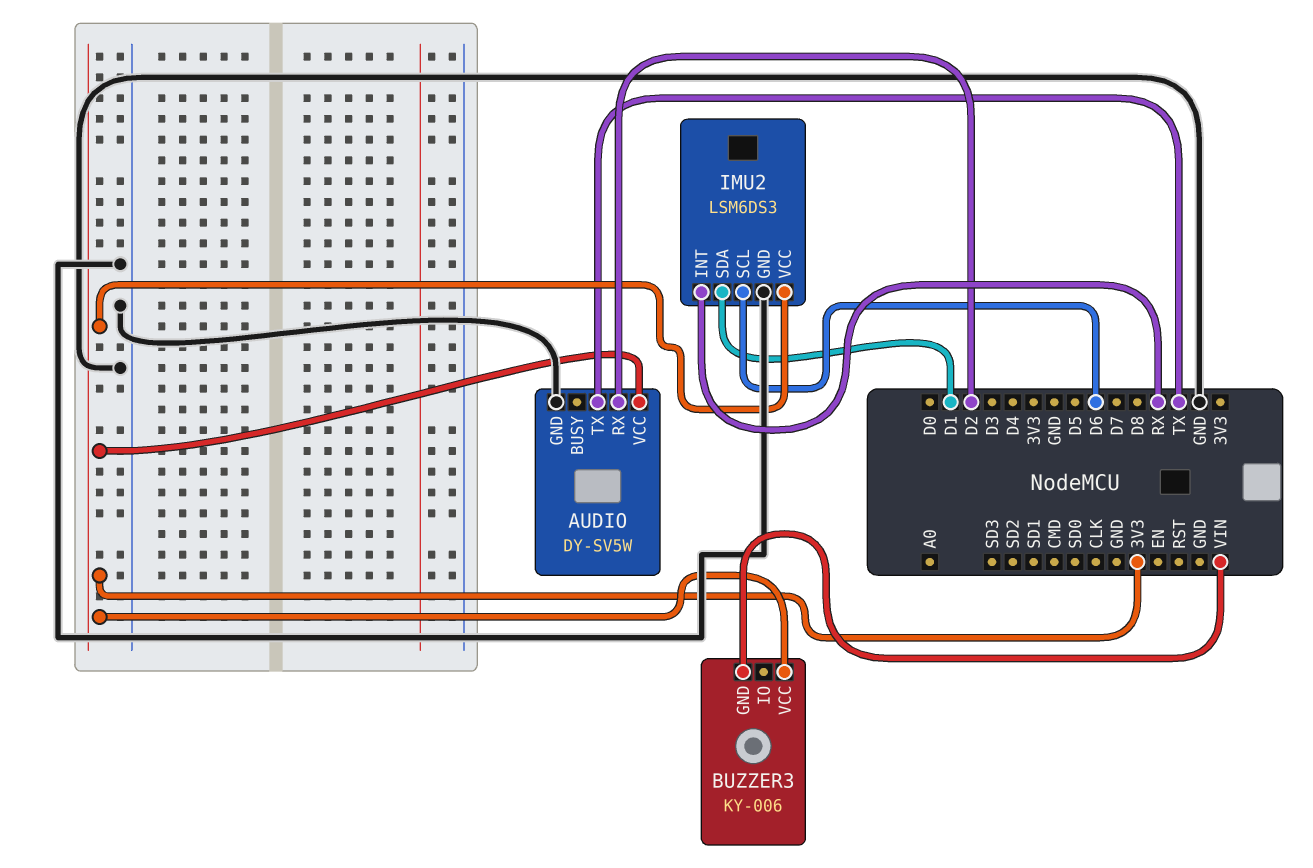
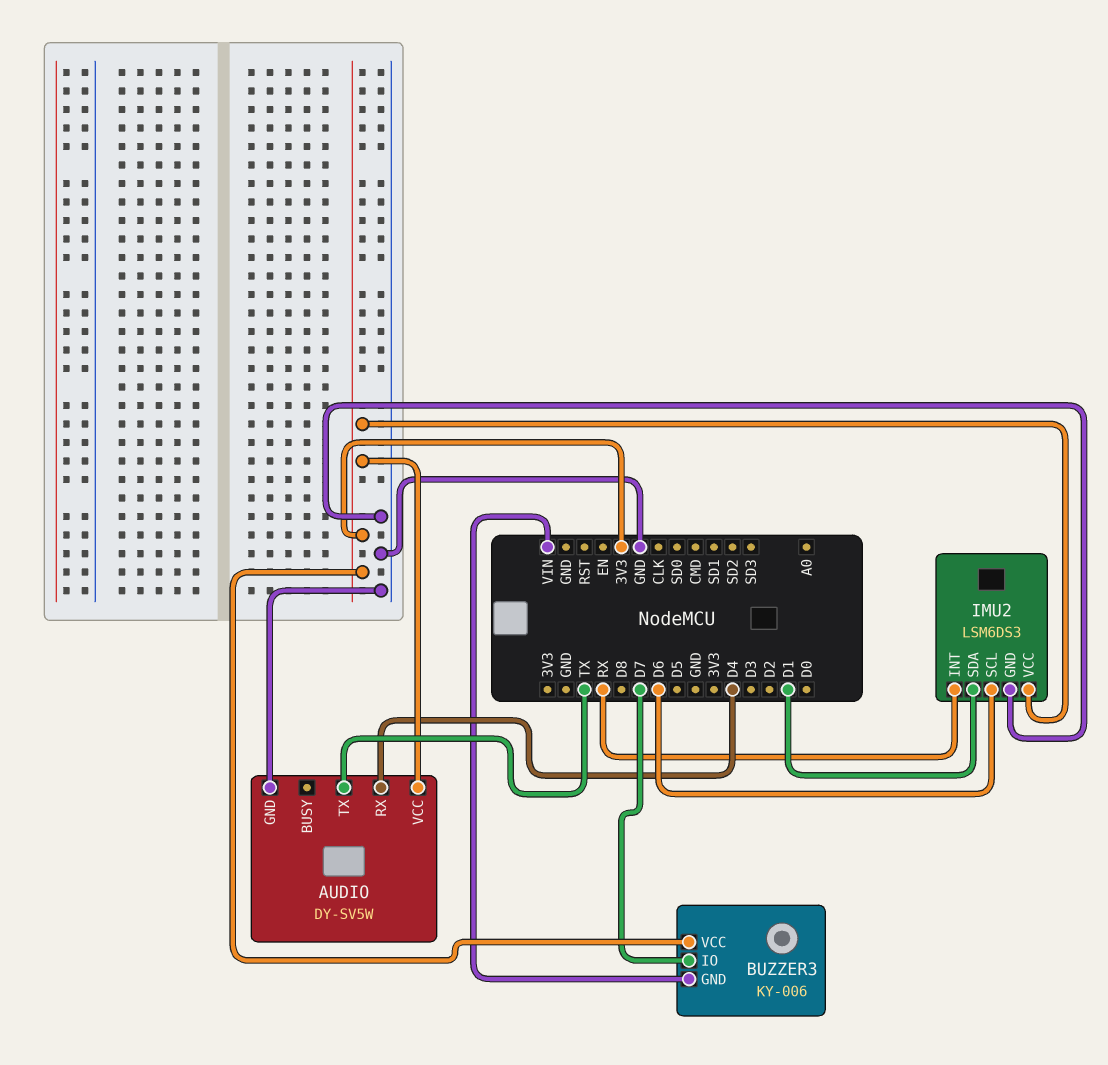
AUDIO pin RX: D2 -> D4
BUZZER3 pin IO: none -> D7

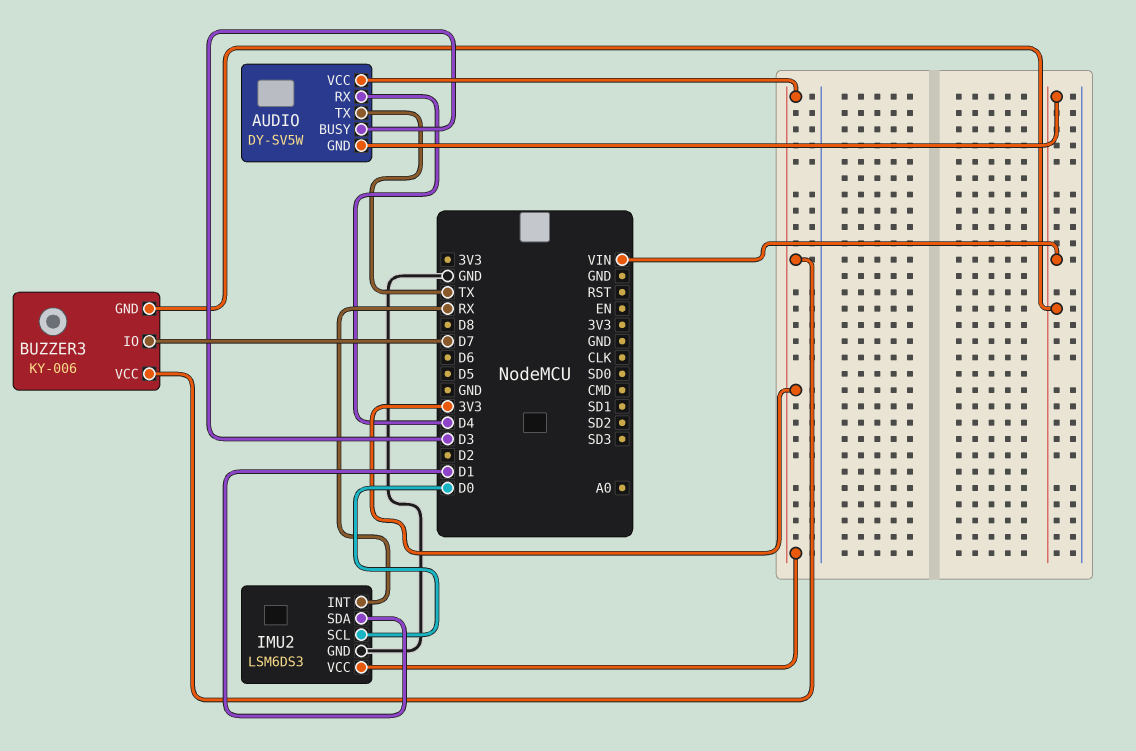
AUDIO pin BUSY: none -> D3
AUDIO pin GND: GND -> VIN
IMU2 pin SCL: D6 -> D0

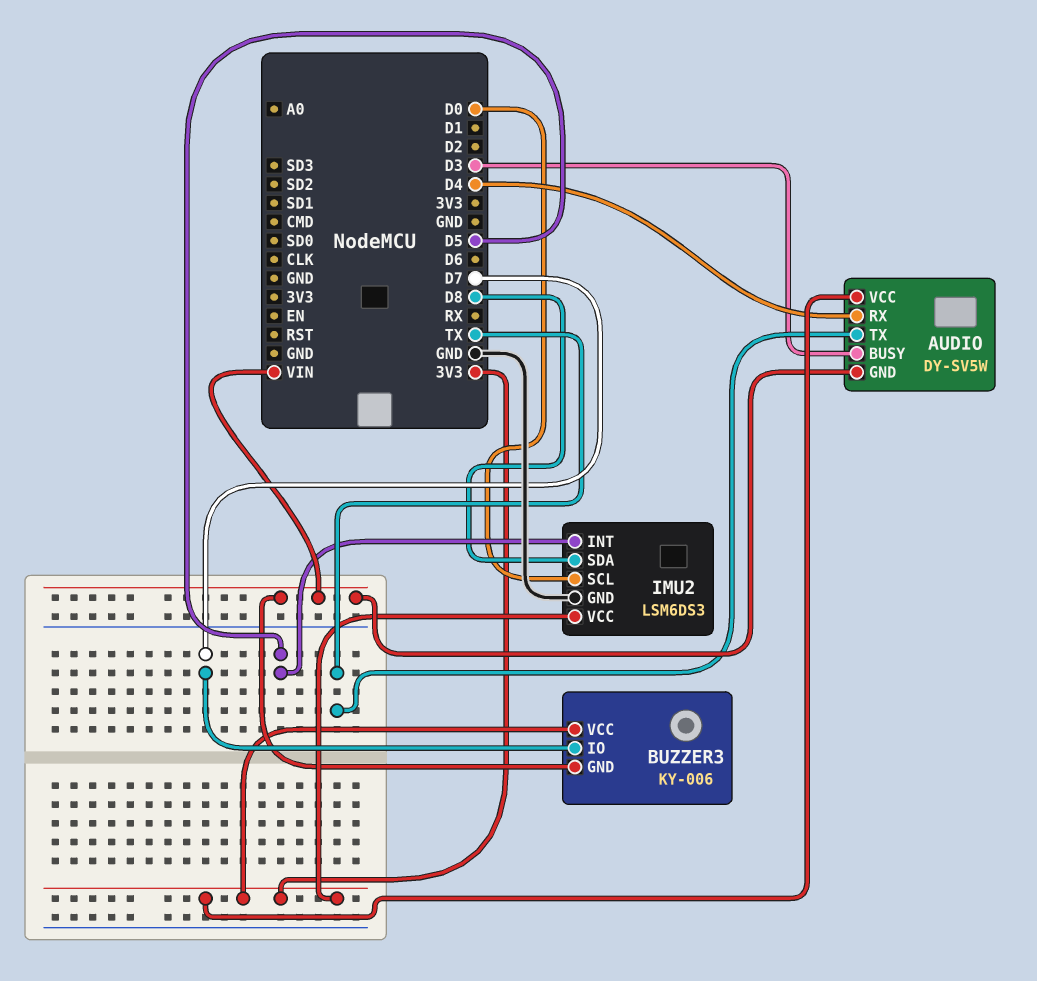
IMU2 pin INT: RX -> D5
IMU2 pin SDA: D1 -> D8

